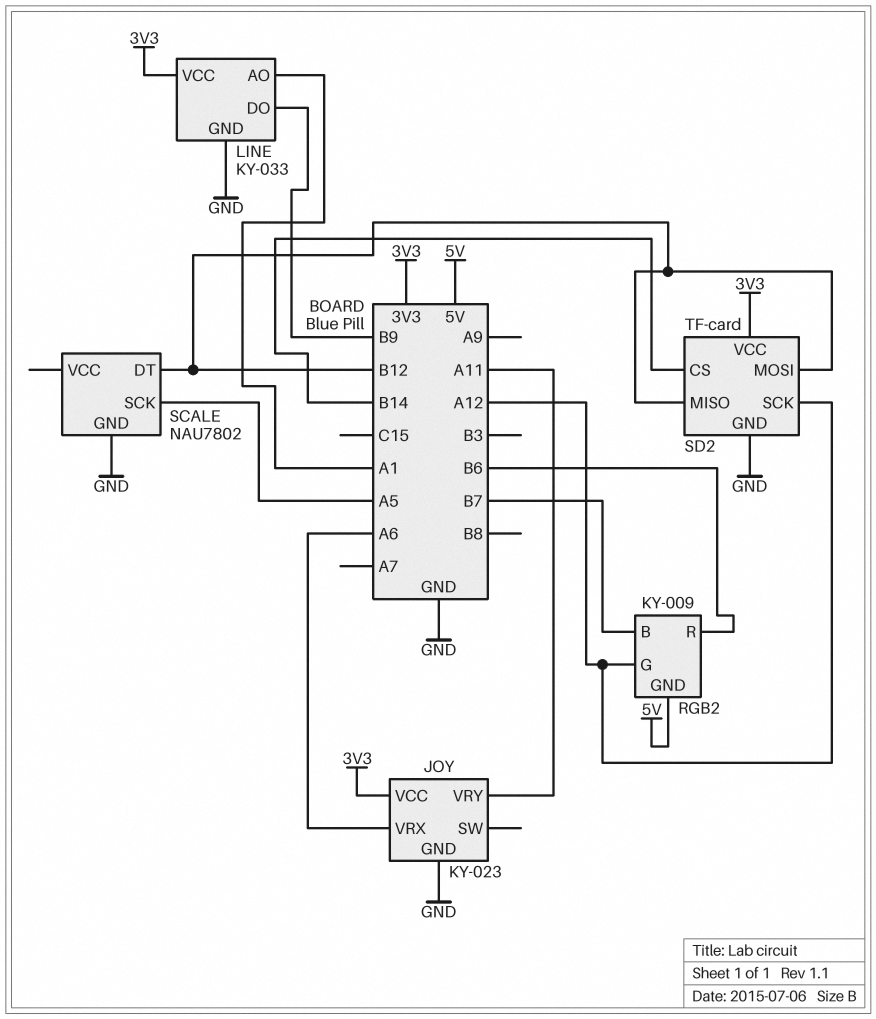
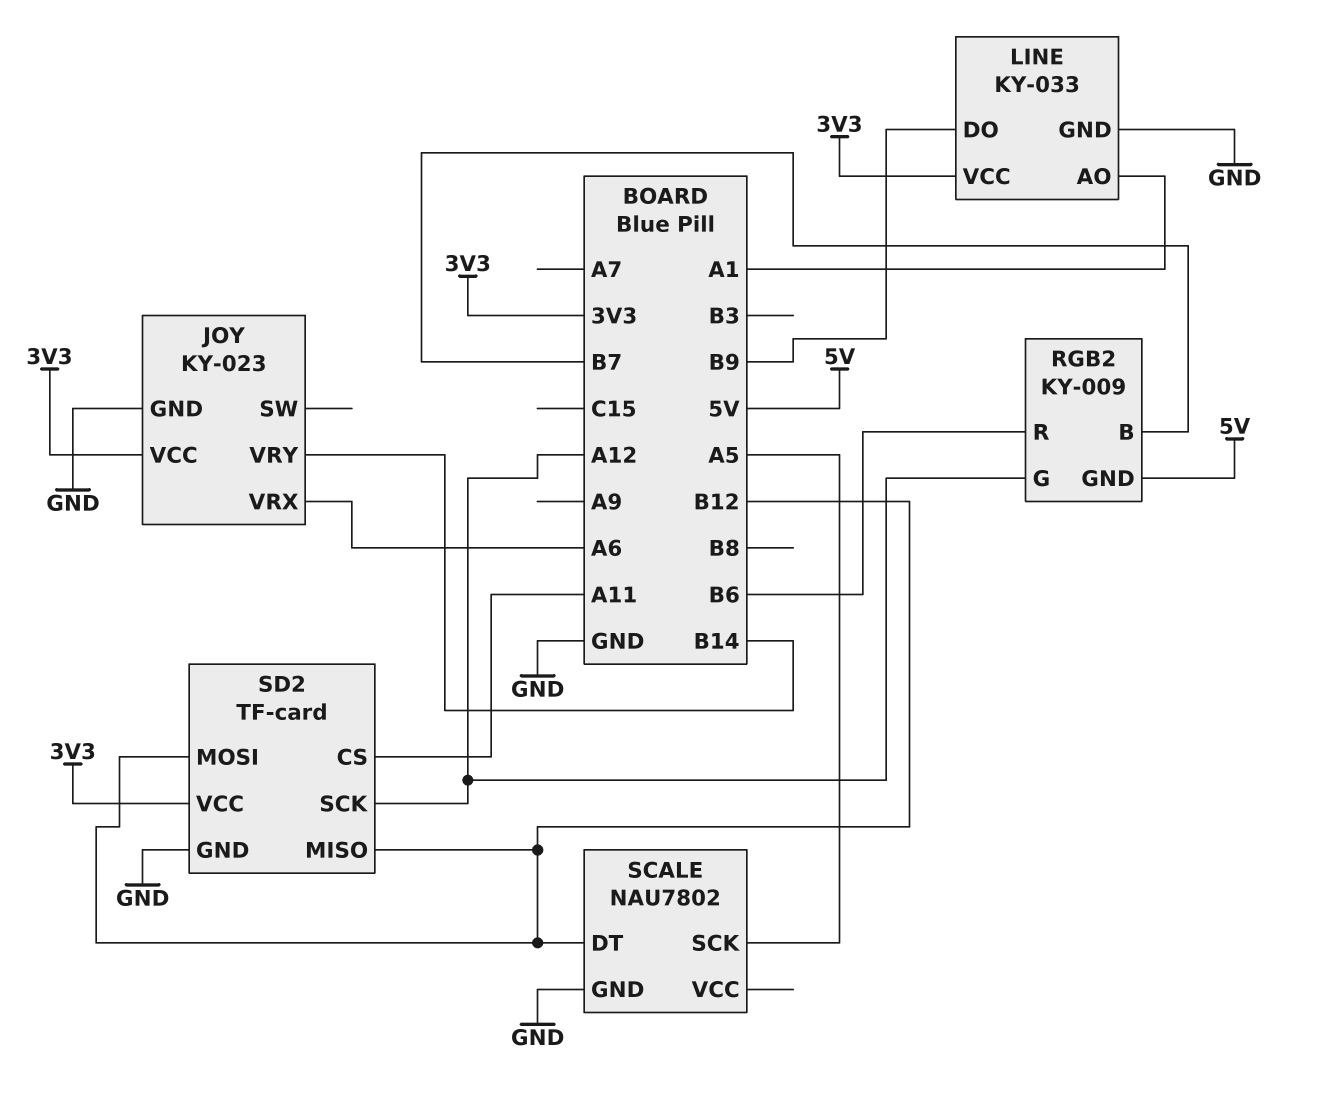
JOY pin VRY: A11 -> B14
SD2 pin CS: B14 -> A11

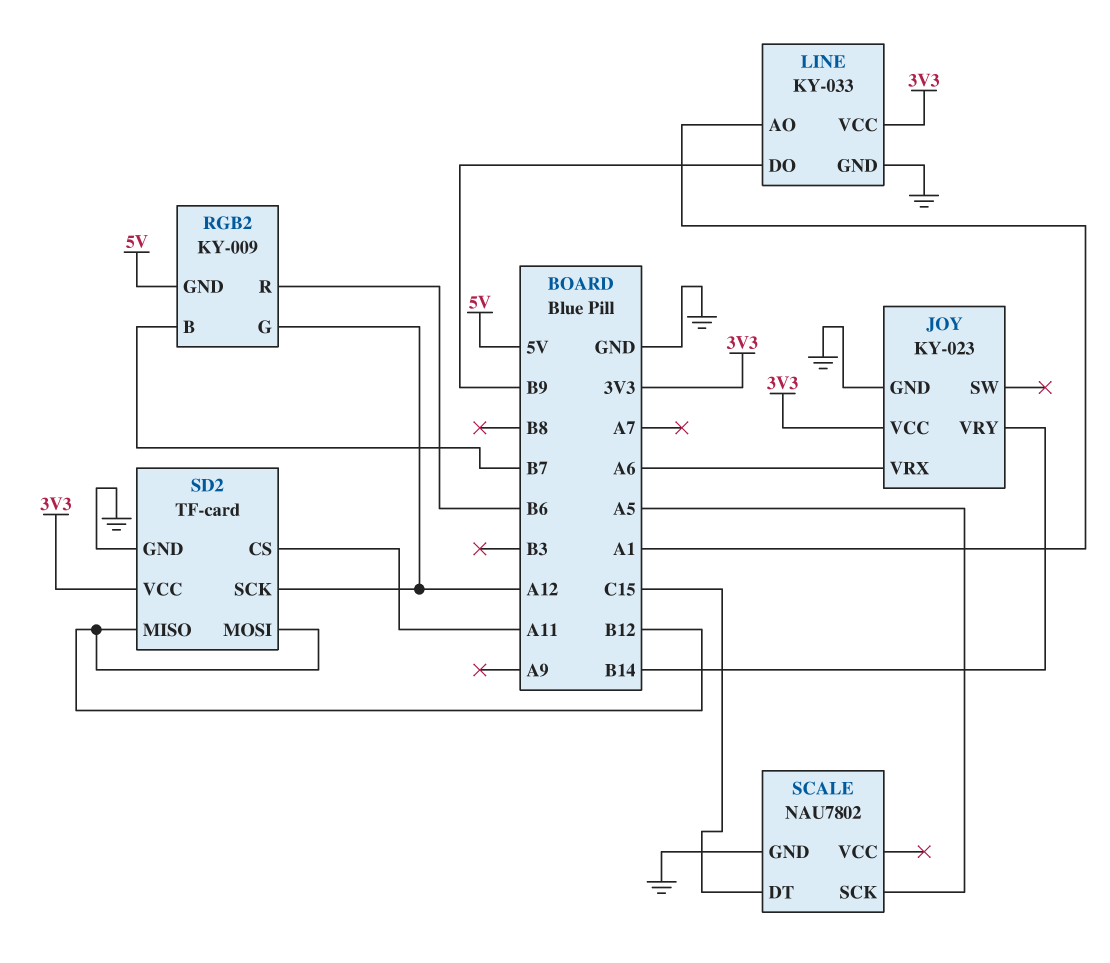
SCALE pin DT: B12 -> C15

